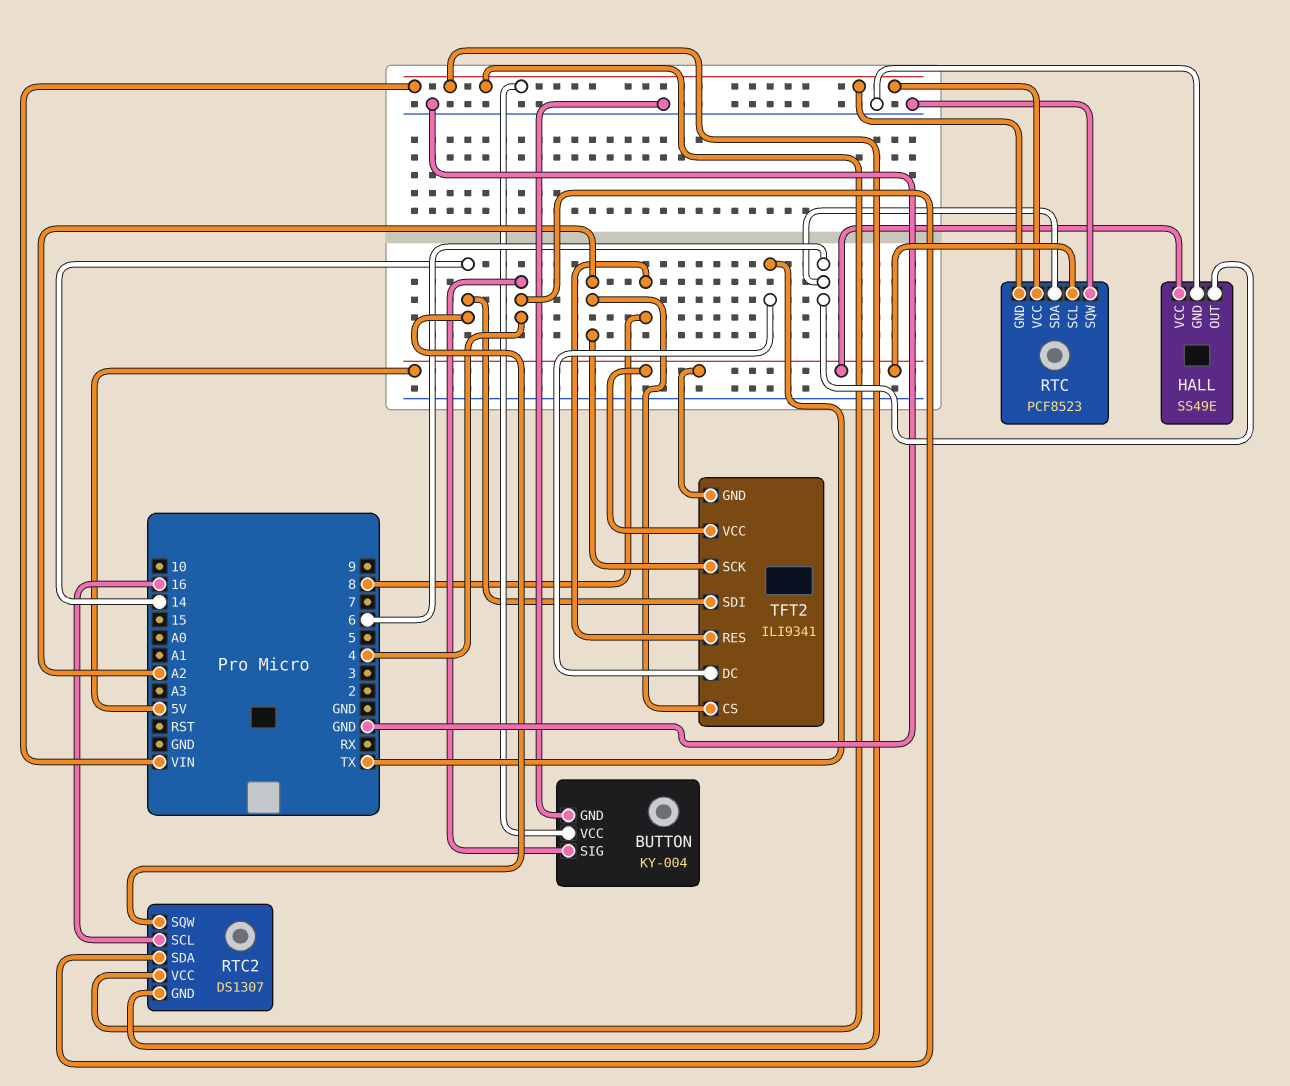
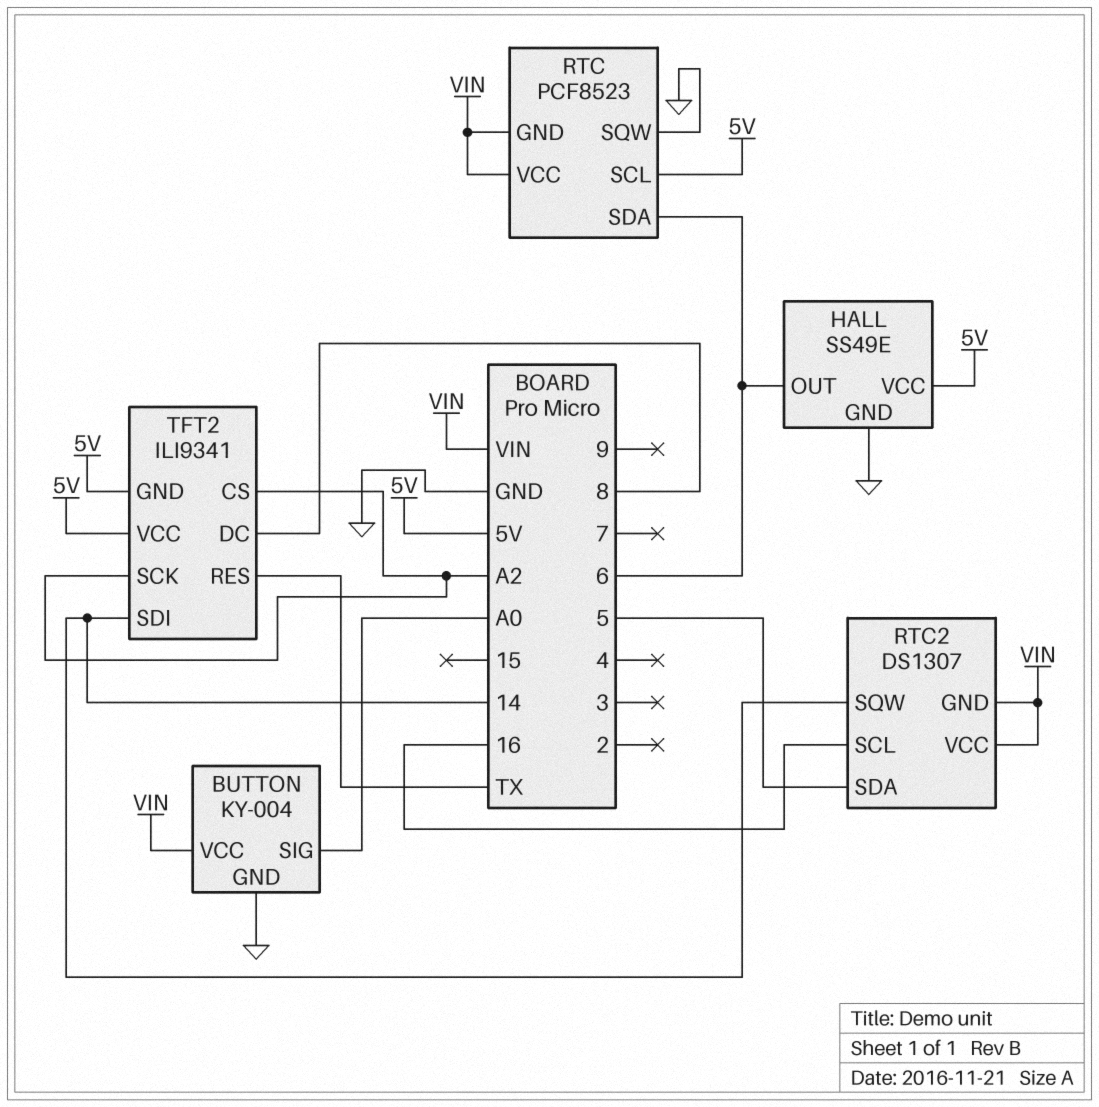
BUTTON pin SIG: 4 -> A0
RTC2 pin SDA: 4 -> 5
TFT2 pin DC: TX -> 8
TFT2 pin RES: 8 -> TX

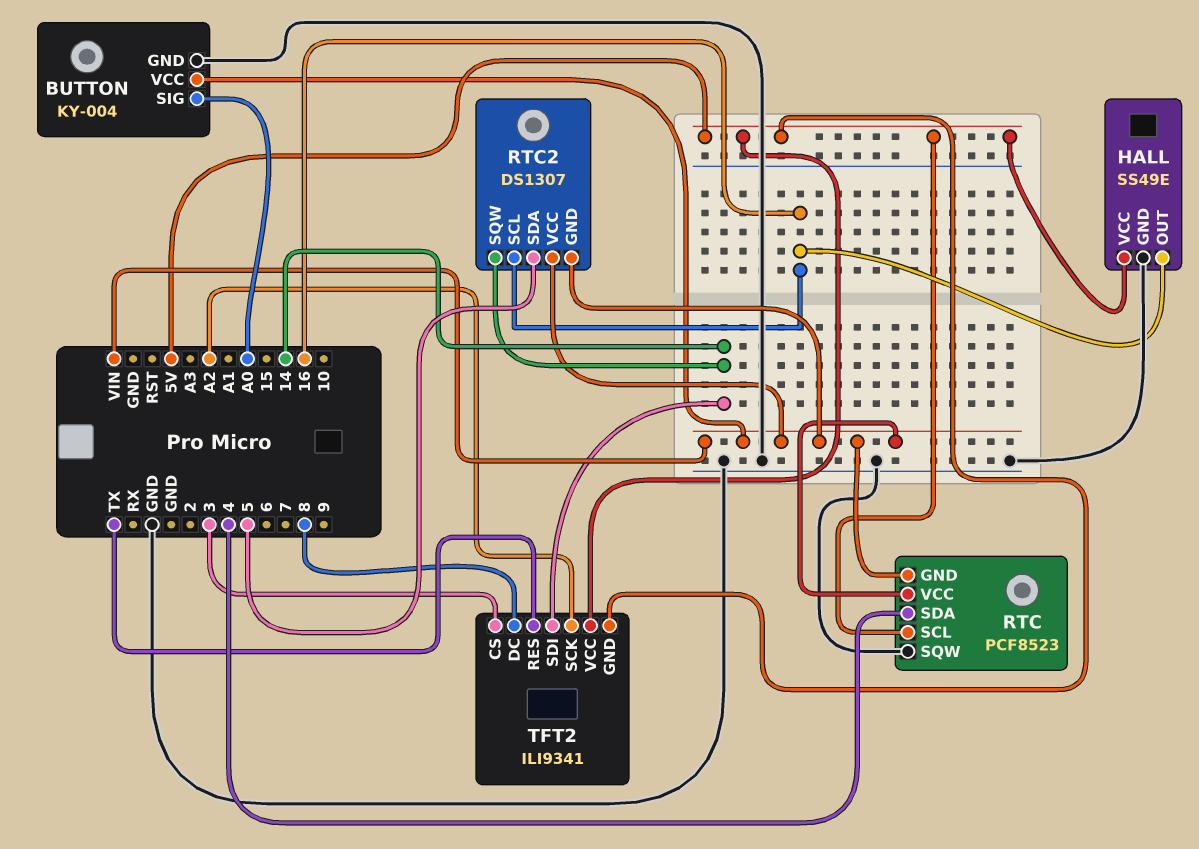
HALL pin OUT: 6 -> 16
RTC pin SDA: 6 -> 4
TFT2 pin CS: A2 -> 3

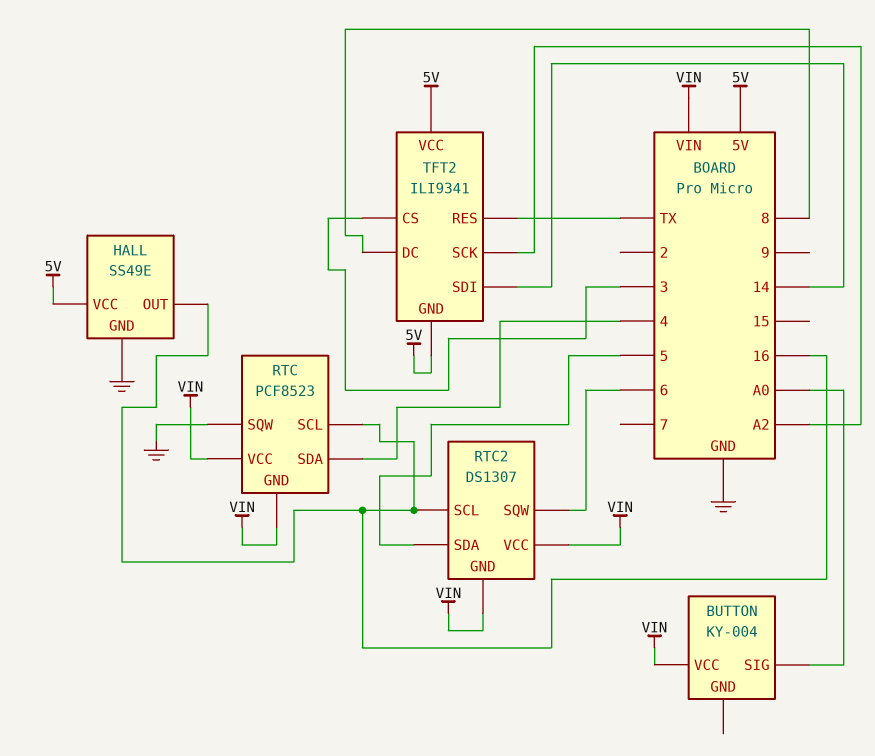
BUTTON pin GND: GND -> none
RTC pin SCL: 5V -> 16
RTC2 pin SQW: 14 -> 6

